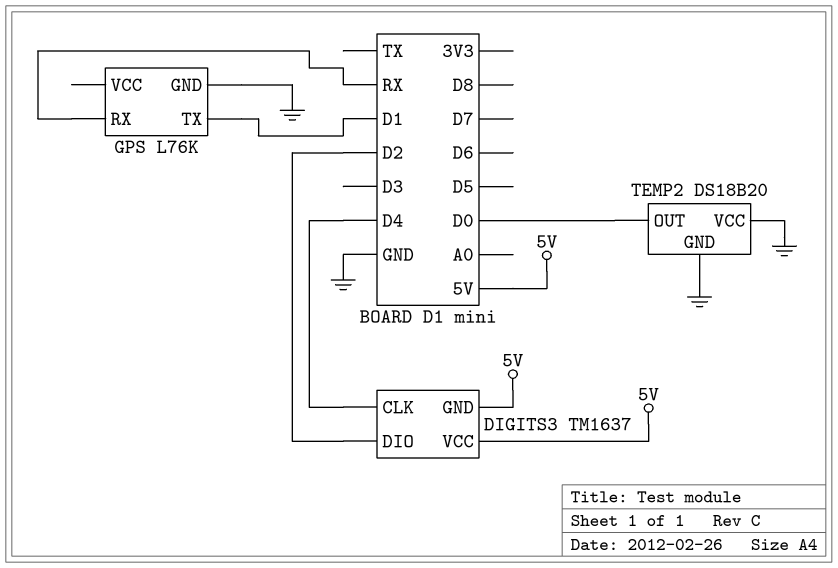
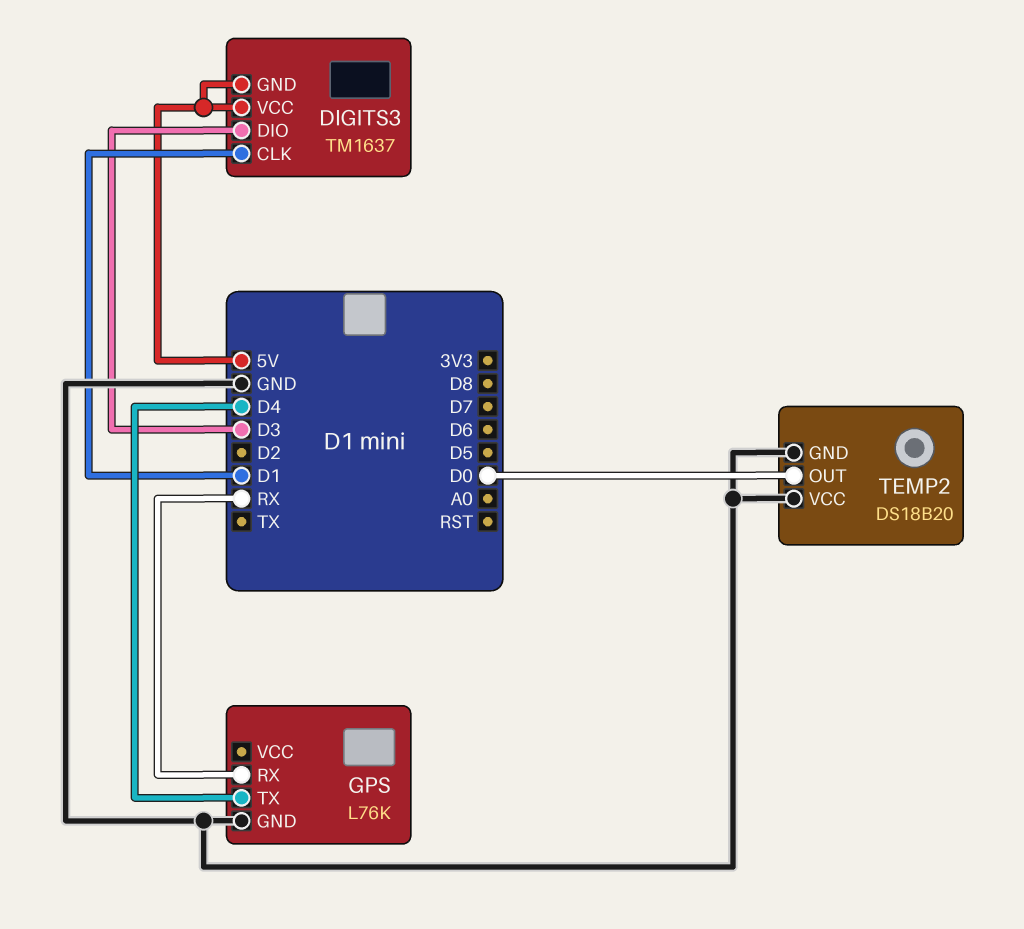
DIGITS3 pin CLK: D4 -> D1
DIGITS3 pin DIO: D2 -> D3
GPS pin TX: D1 -> D4

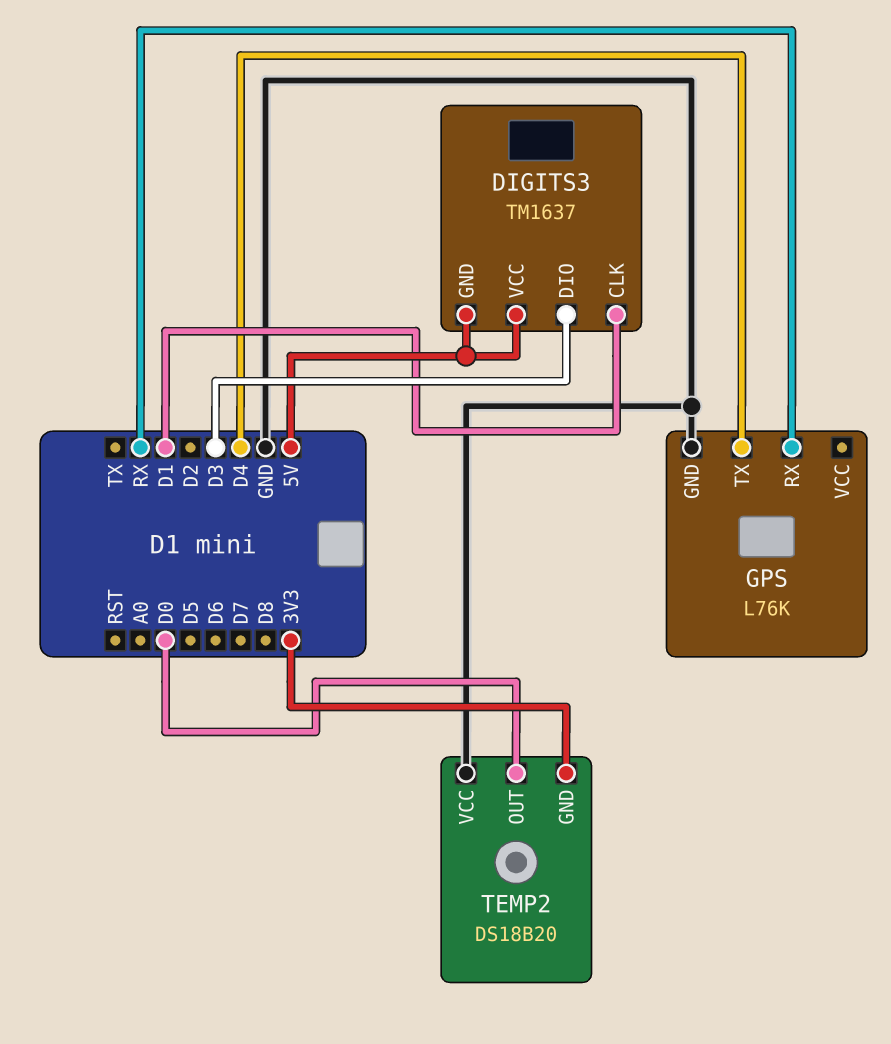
TEMP2 pin GND: GND -> 3V3

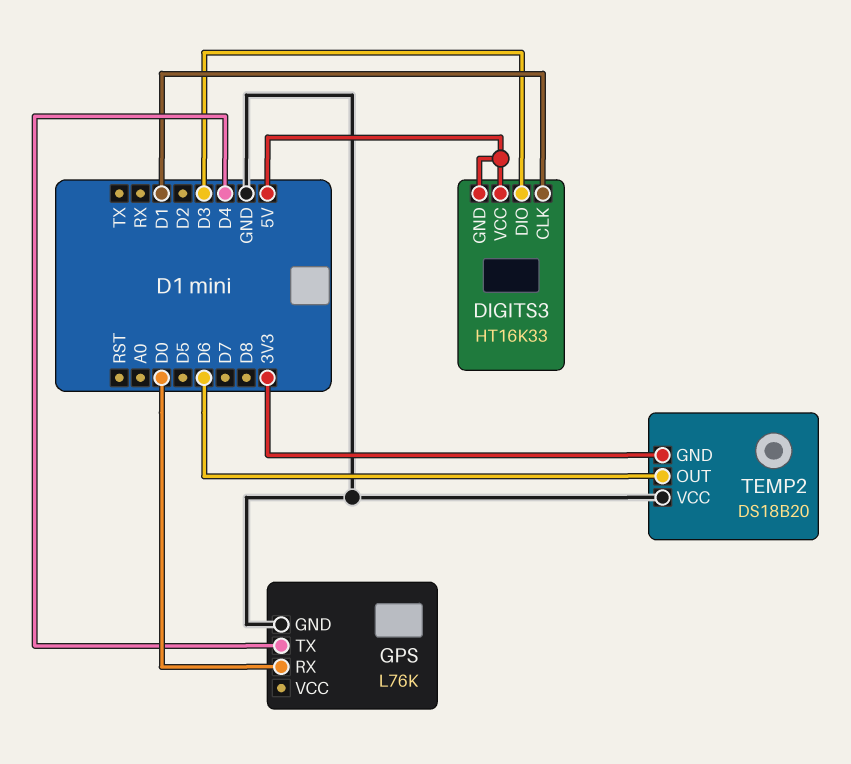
DIGITS3: TM1637 -> HT16K33
GPS pin RX: RX -> D0
TEMP2 pin OUT: D0 -> D6

